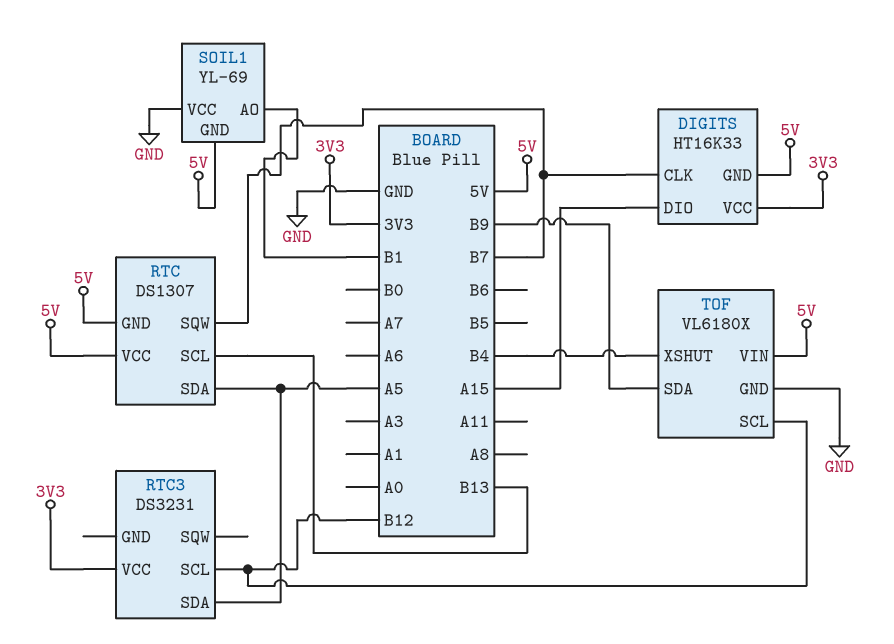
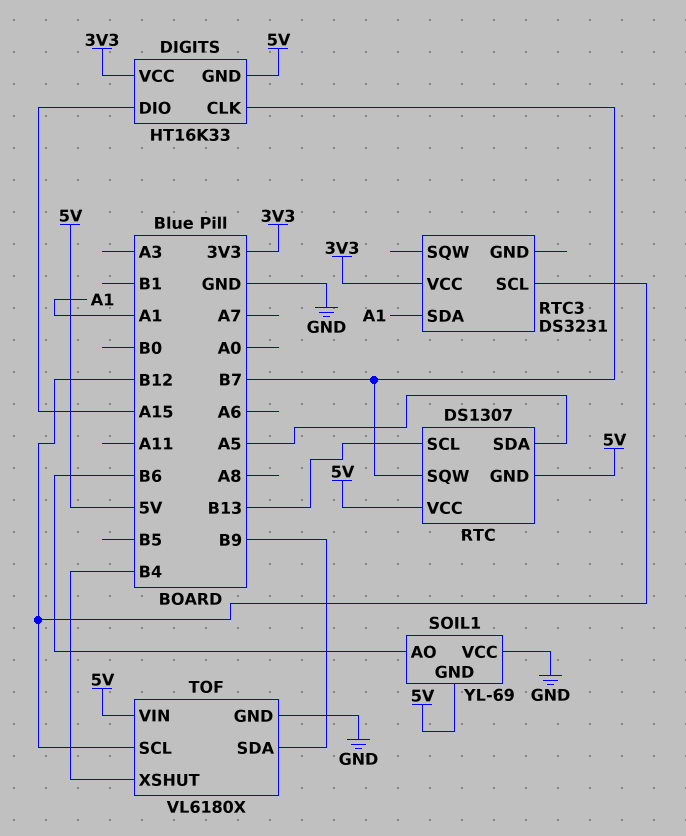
RTC3 pin SDA: A5 -> A1
SOIL1 pin AO: B1 -> B6

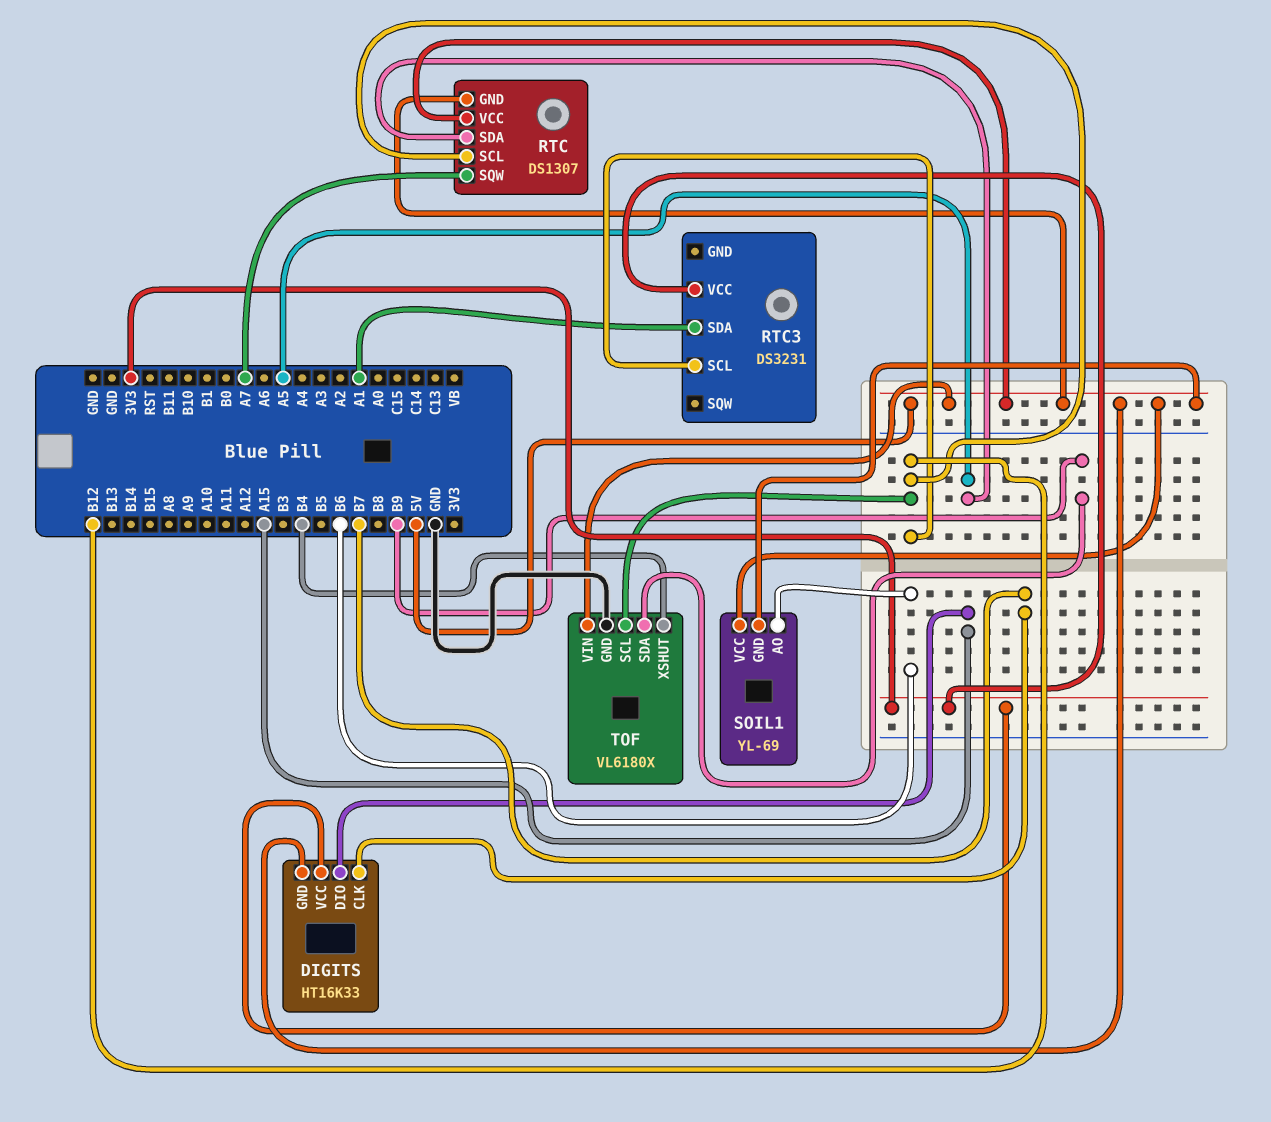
RTC pin SCL: B13 -> B12
RTC pin SQW: B7 -> A7
SOIL1 pin VCC: GND -> 5V

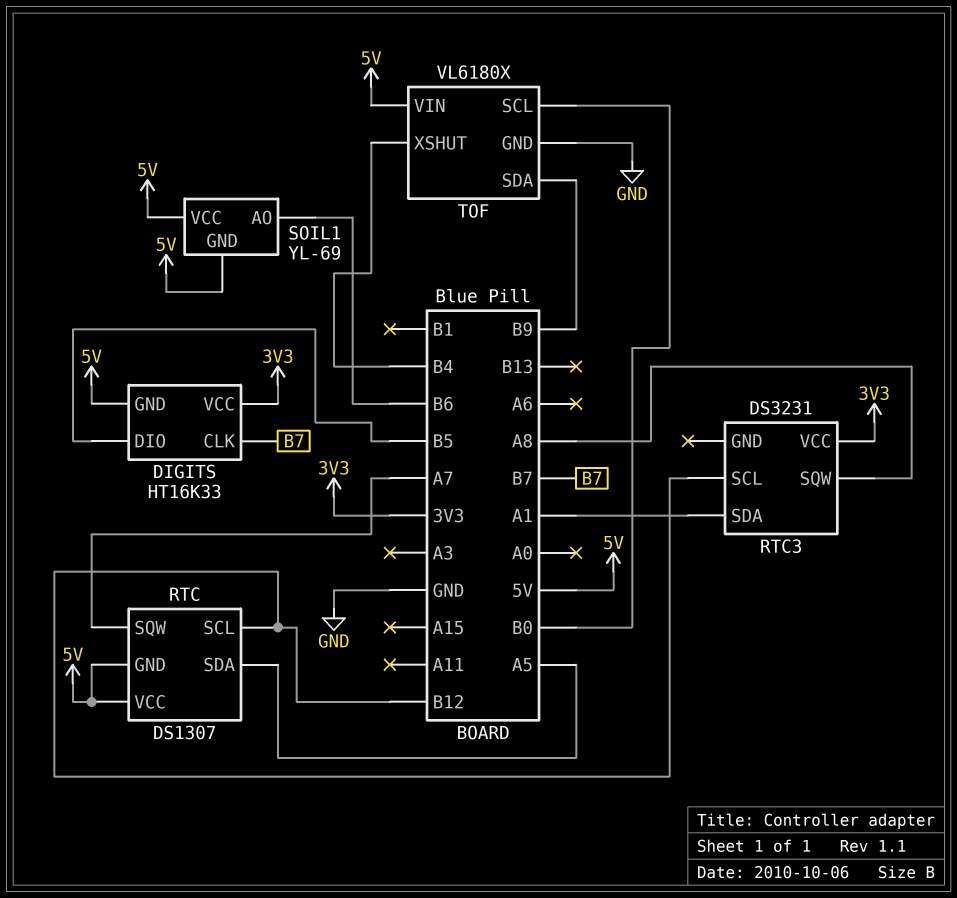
DIGITS pin DIO: A15 -> B5
RTC3 pin SQW: none -> A8
TOF pin SCL: B12 -> B0

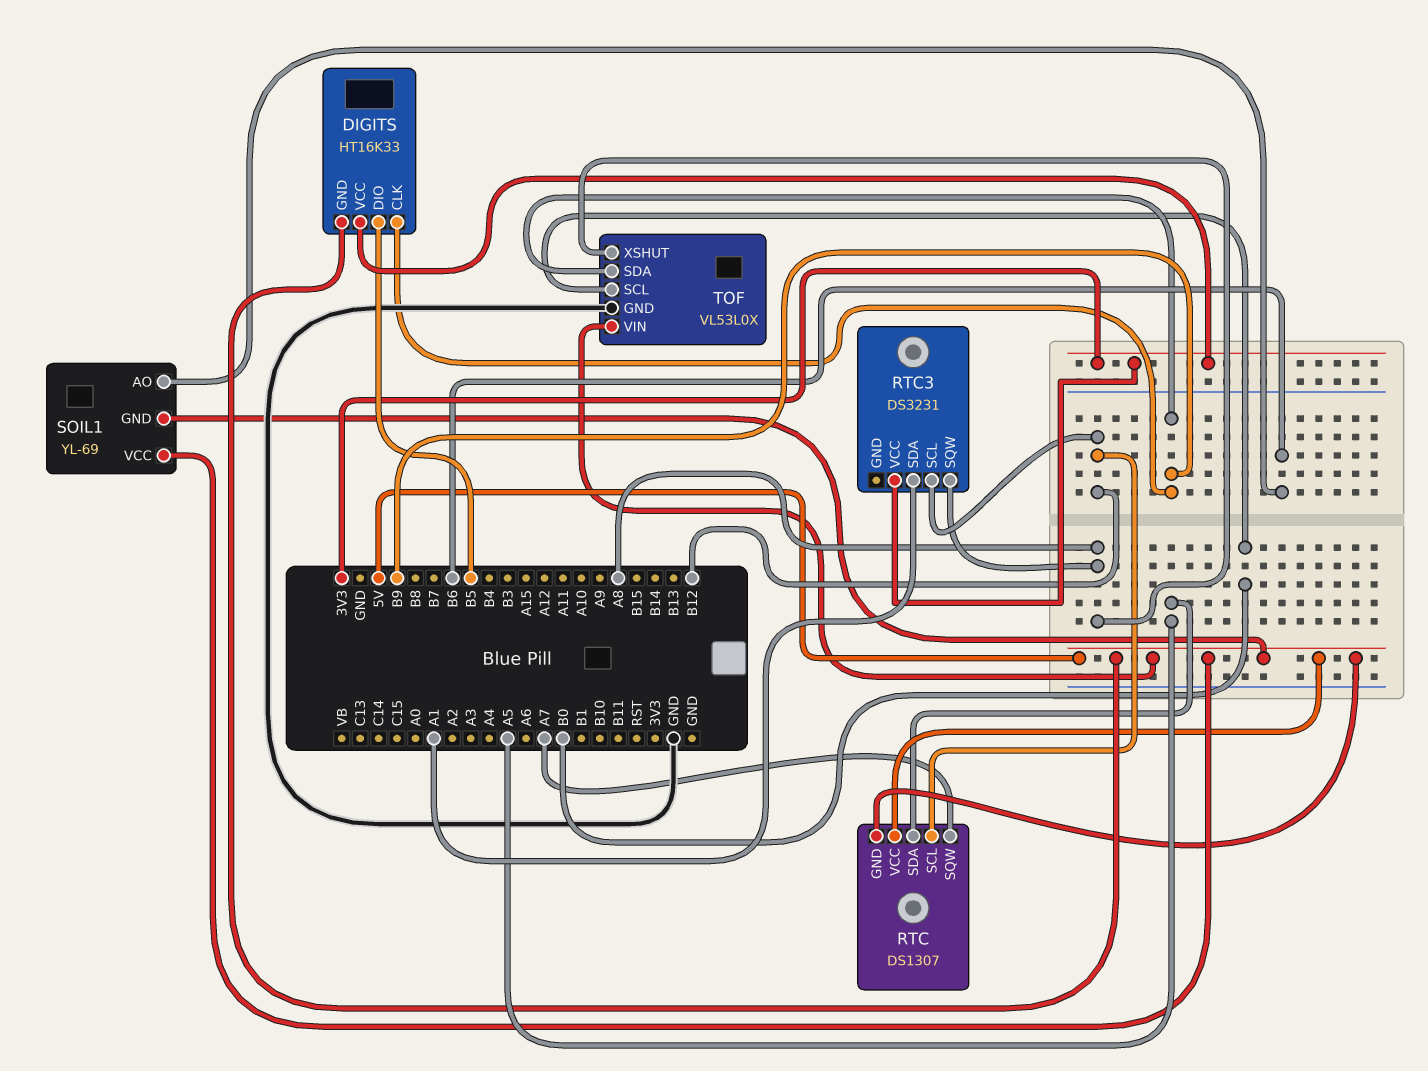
DIGITS pin CLK: B7 -> B9
TOF: VL6180X -> VL53L0X
TOF pin XSHUT: B4 -> A8

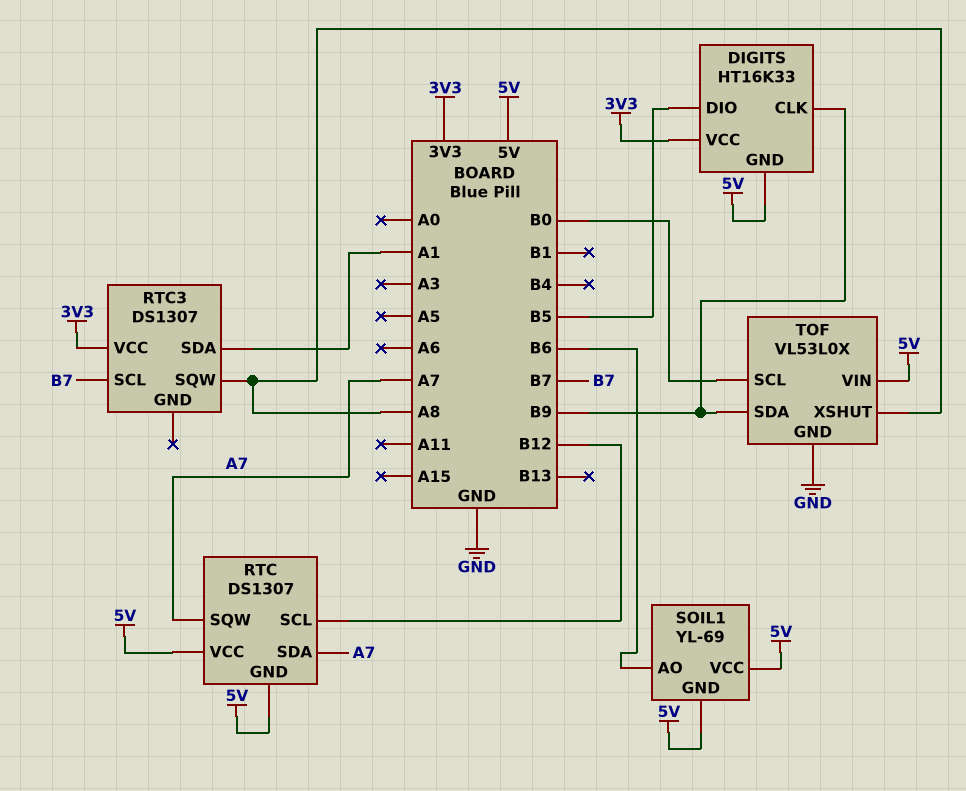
RTC pin SDA: A5 -> A7
RTC3: DS3231 -> DS1307
RTC3 pin SCL: B12 -> B7

